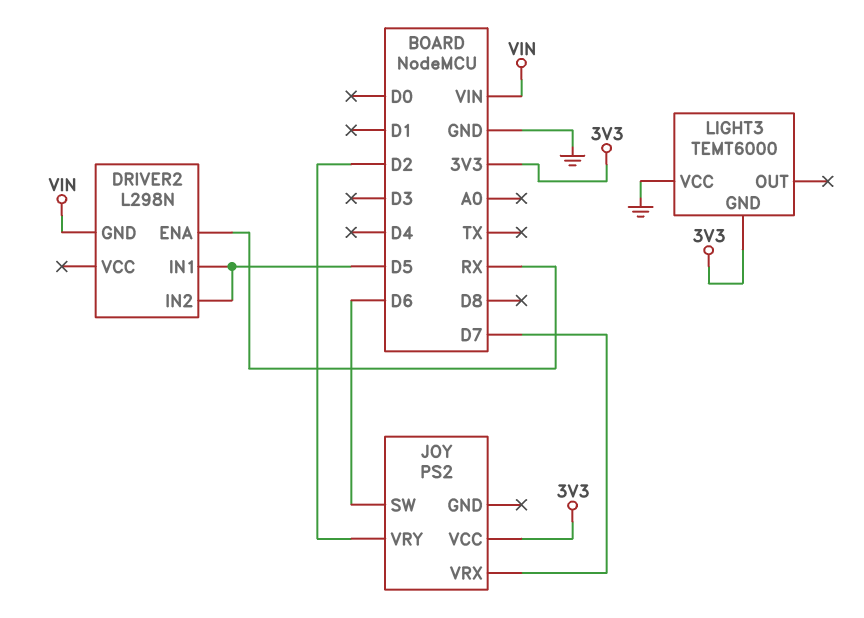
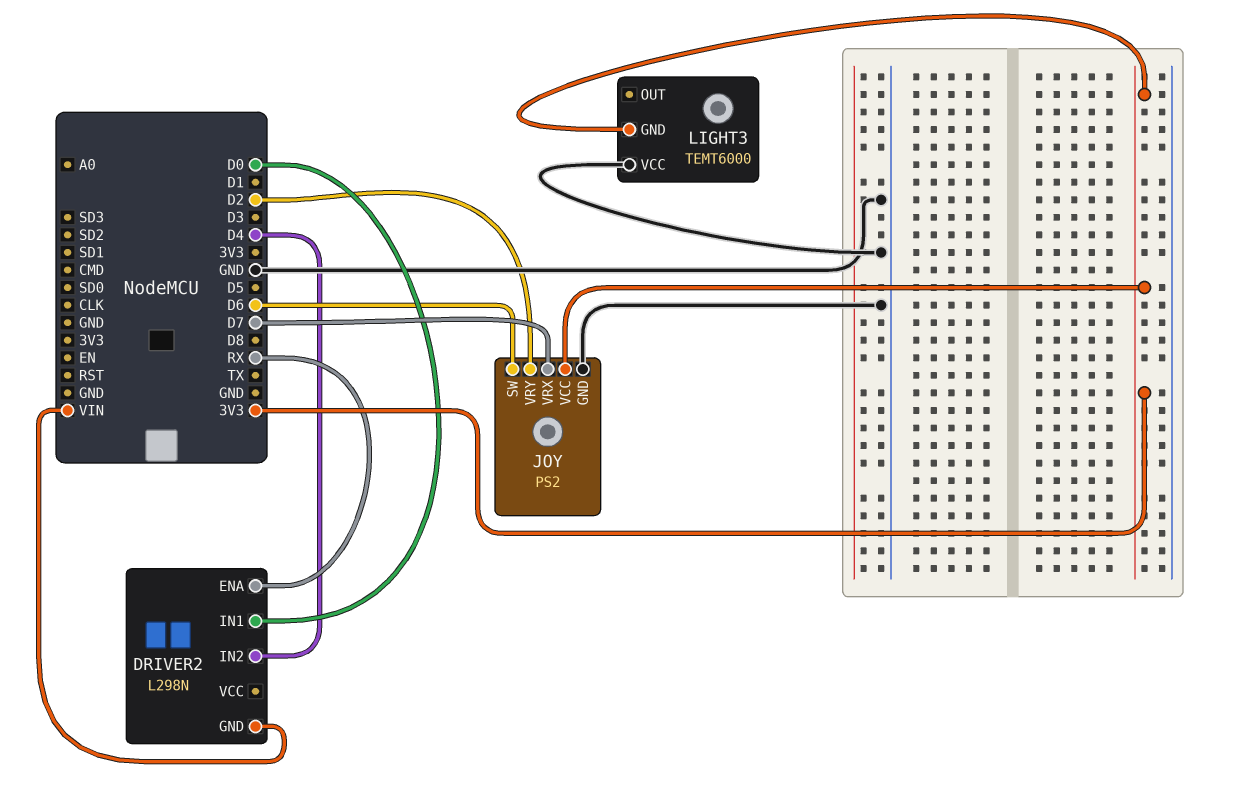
DRIVER2 pin IN1: D5 -> D0
DRIVER2 pin IN2: D5 -> D4
JOY pin GND: none -> GND

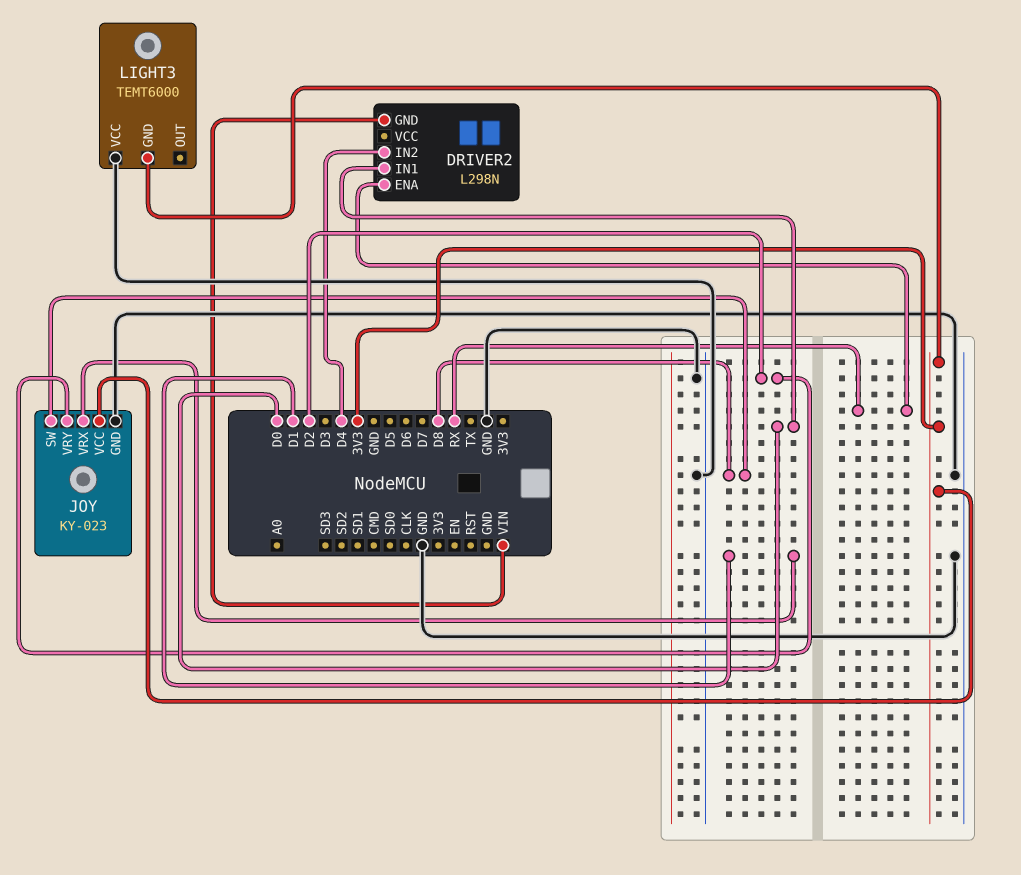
JOY: PS2 -> KY-023
JOY pin SW: D6 -> D8
JOY pin VRX: D7 -> D1

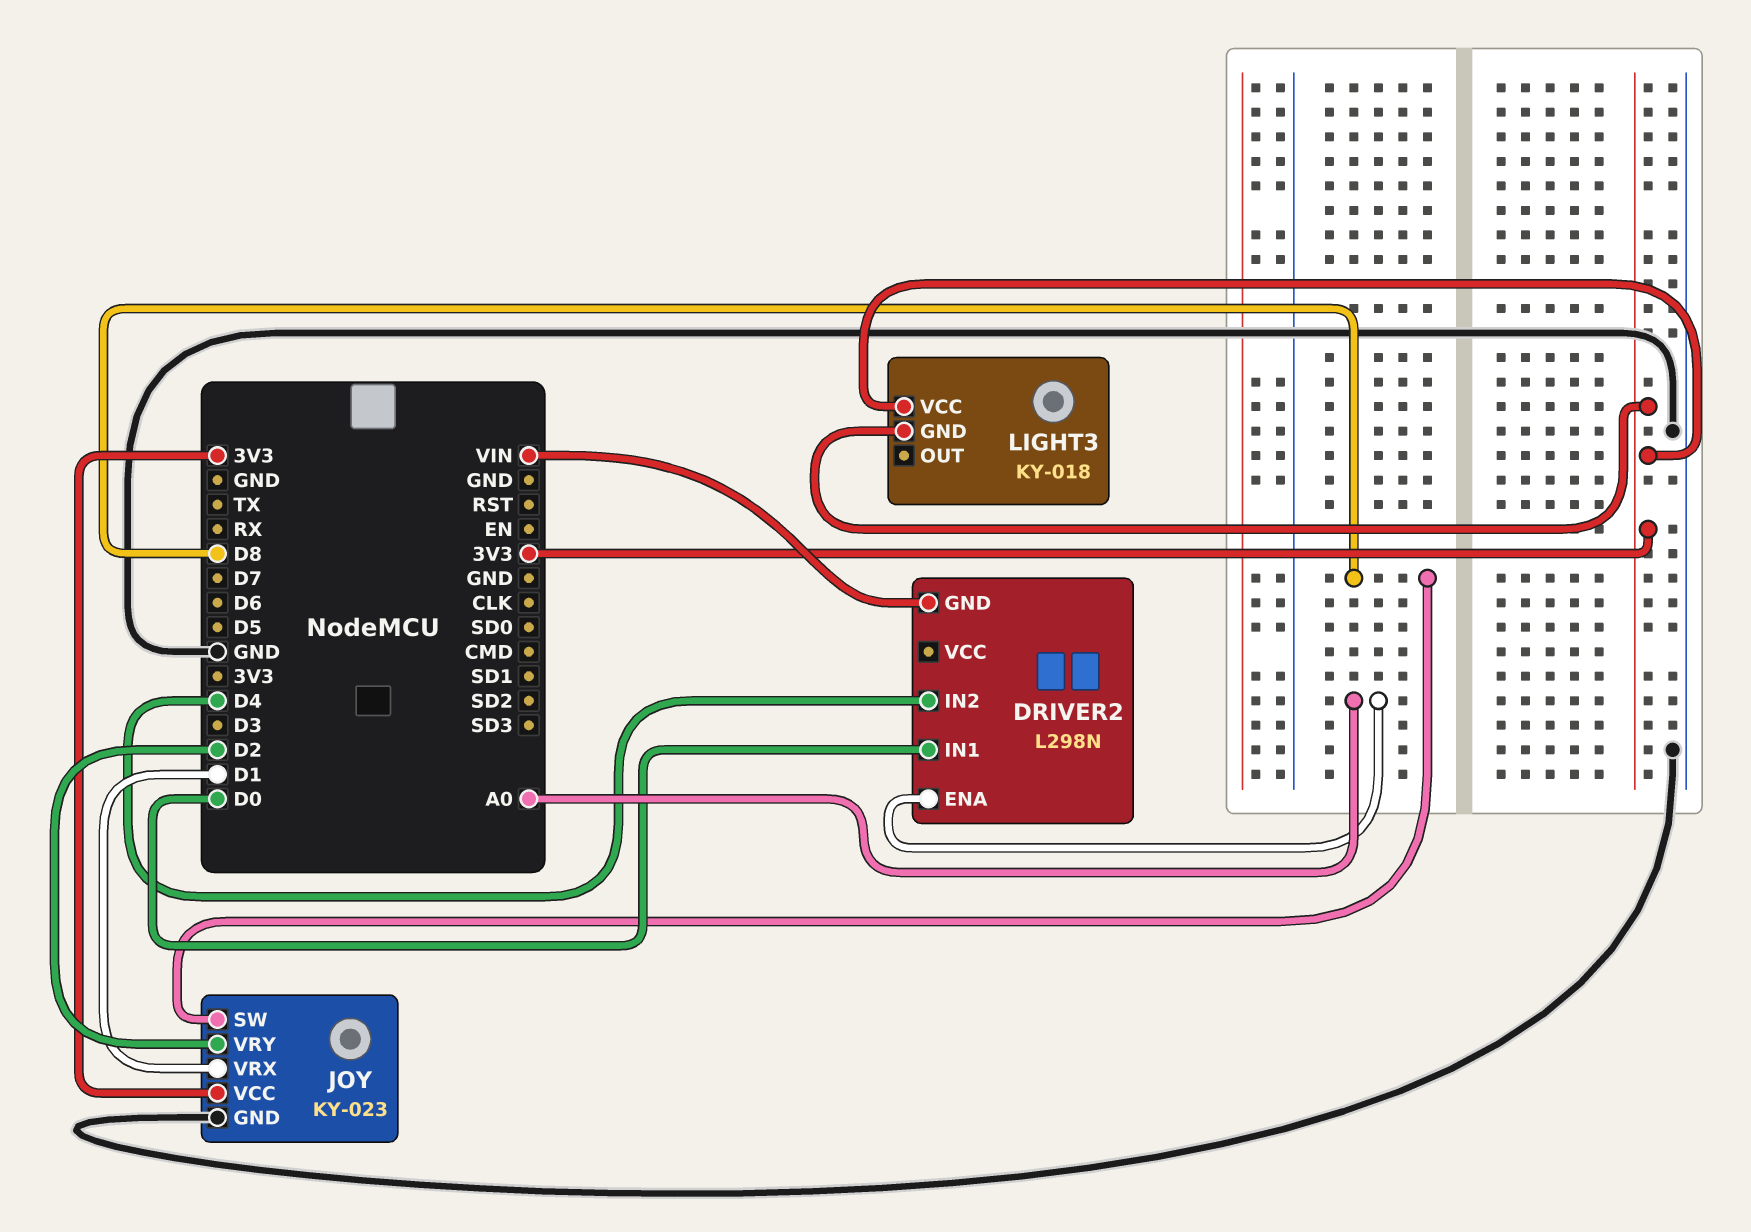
DRIVER2 pin ENA: RX -> A0
LIGHT3: TEMT6000 -> KY-018
LIGHT3 pin VCC: GND -> 3V3

